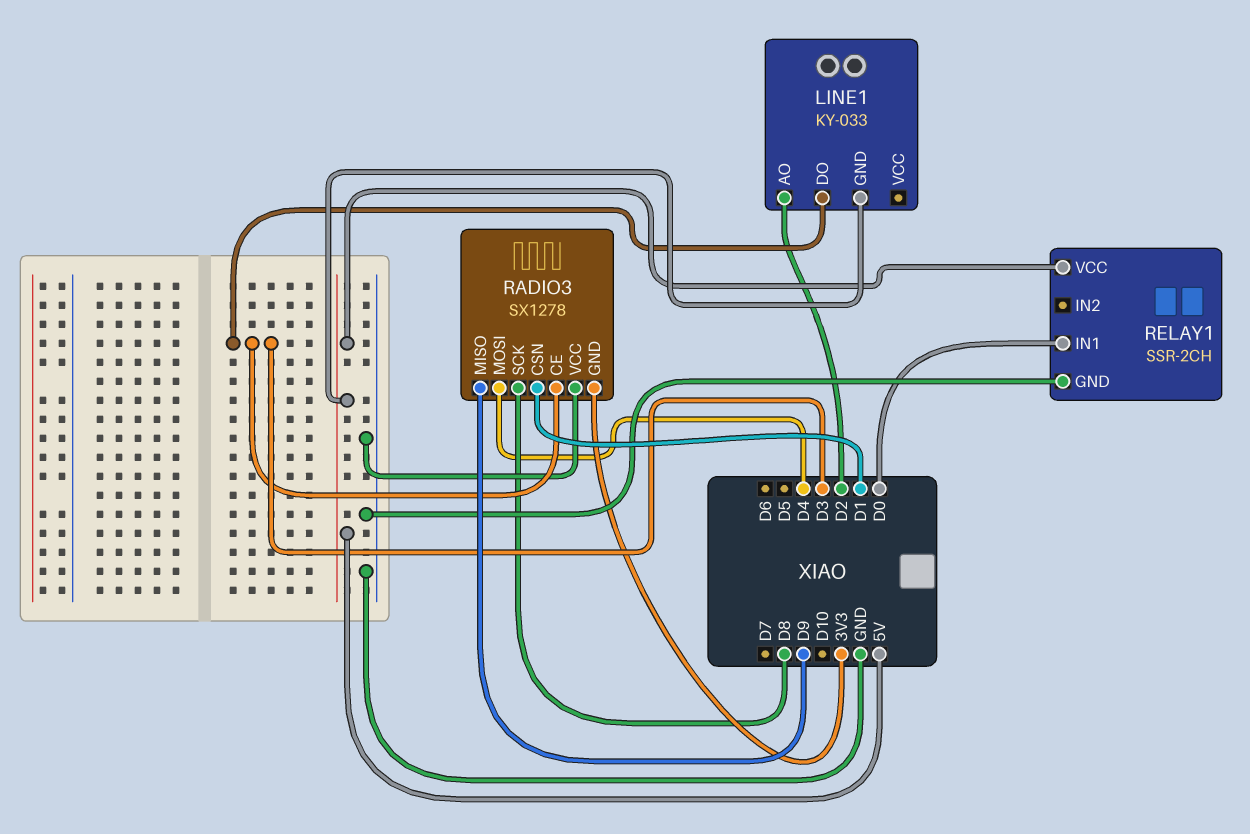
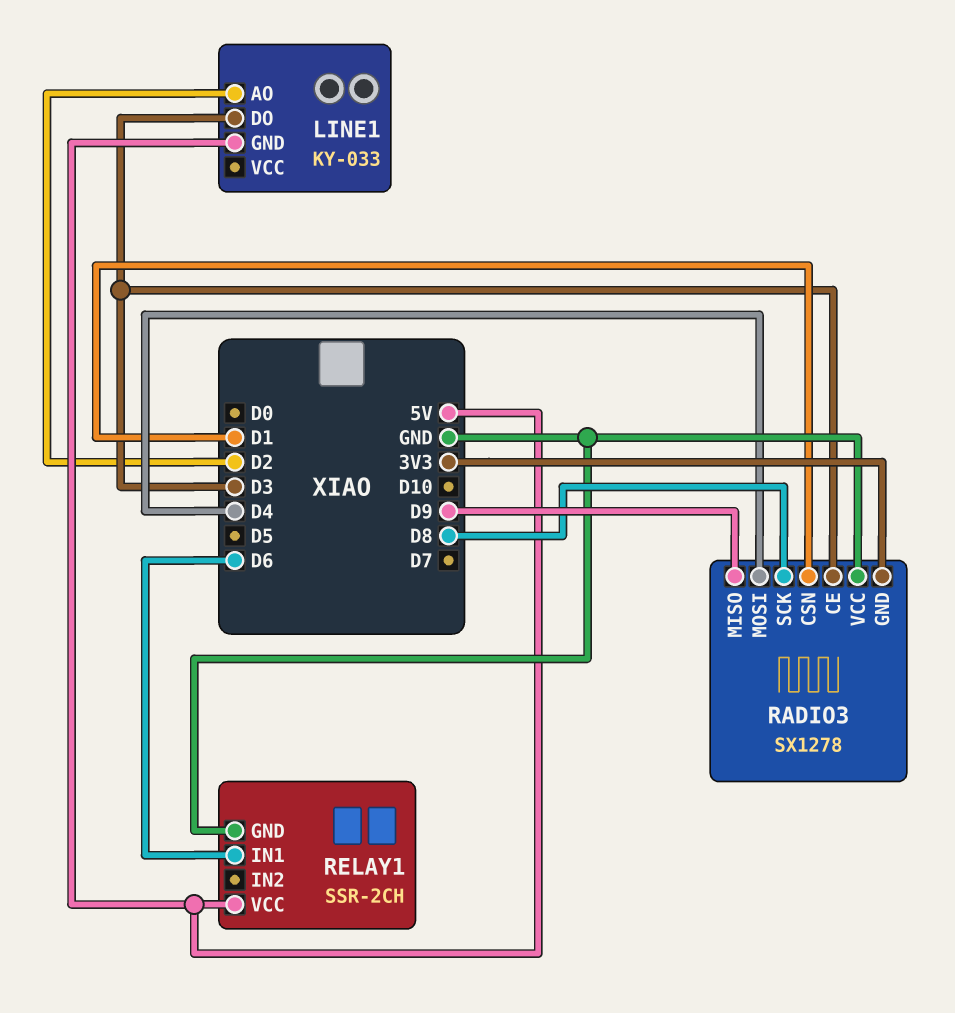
RELAY1 pin IN1: D0 -> D6

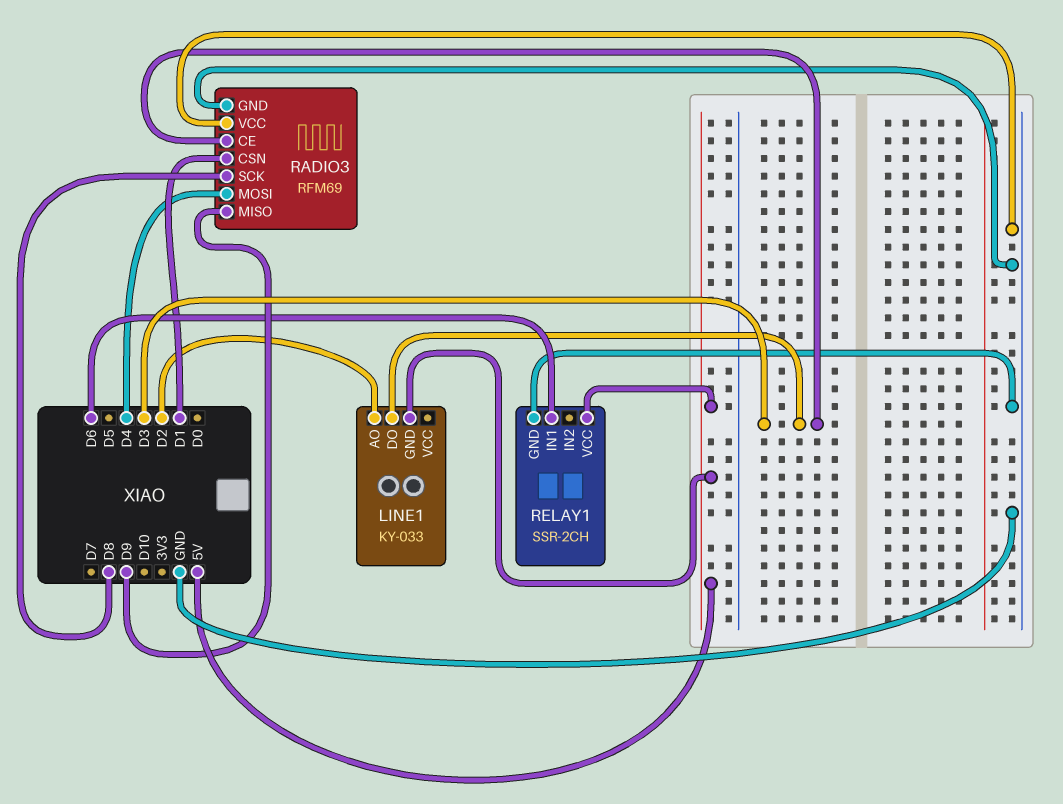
RADIO3: SX1278 -> RFM69
RADIO3 pin GND: 3V3 -> GND

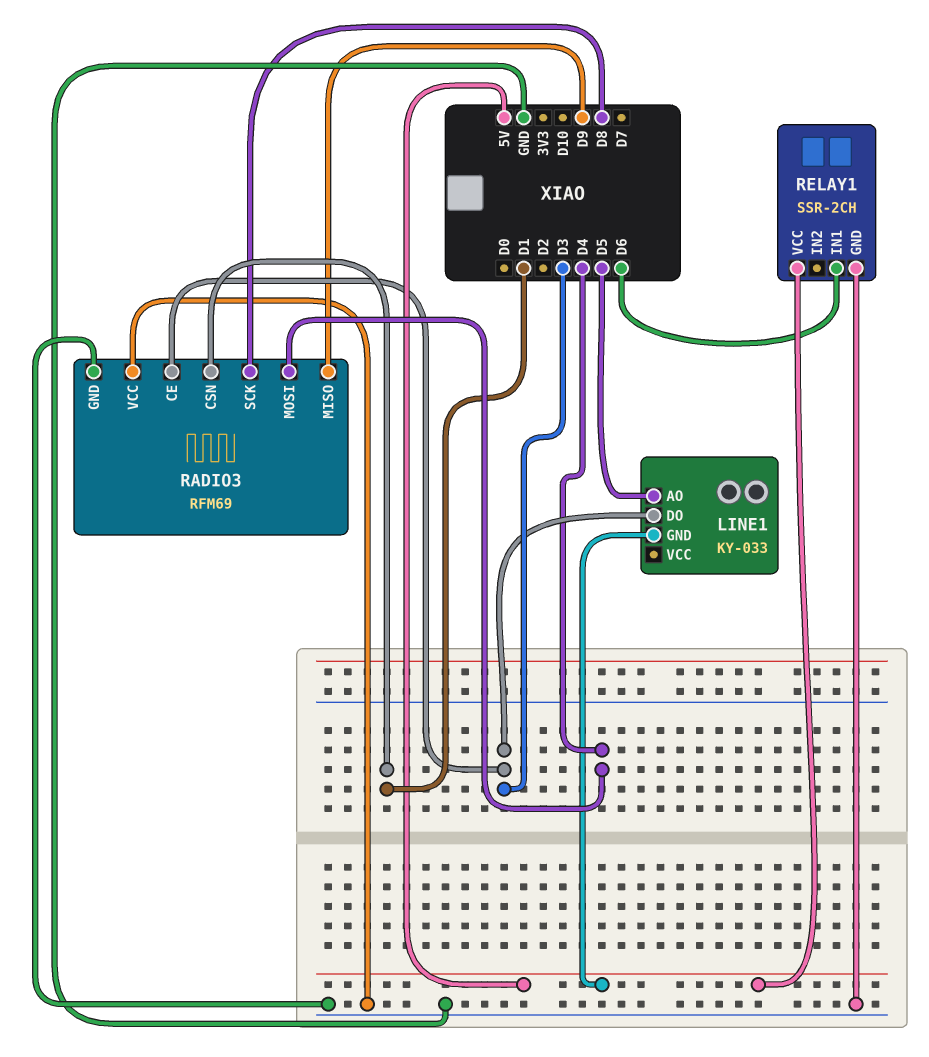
LINE1 pin AO: D2 -> D5

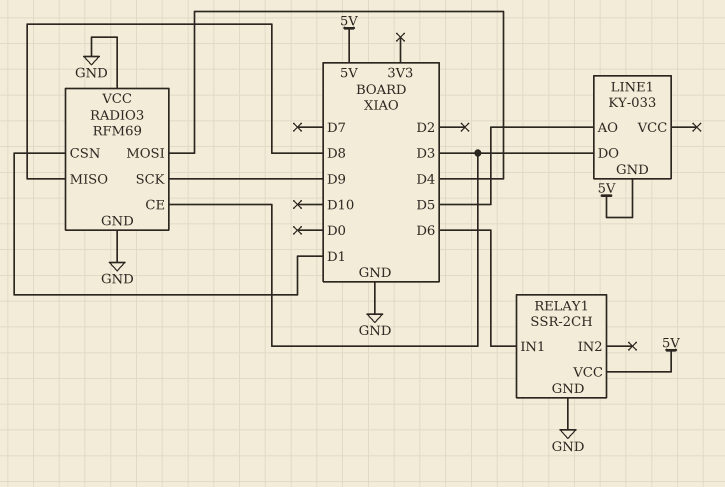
RADIO3 pin MISO: D9 -> D8
RADIO3 pin SCK: D8 -> D9

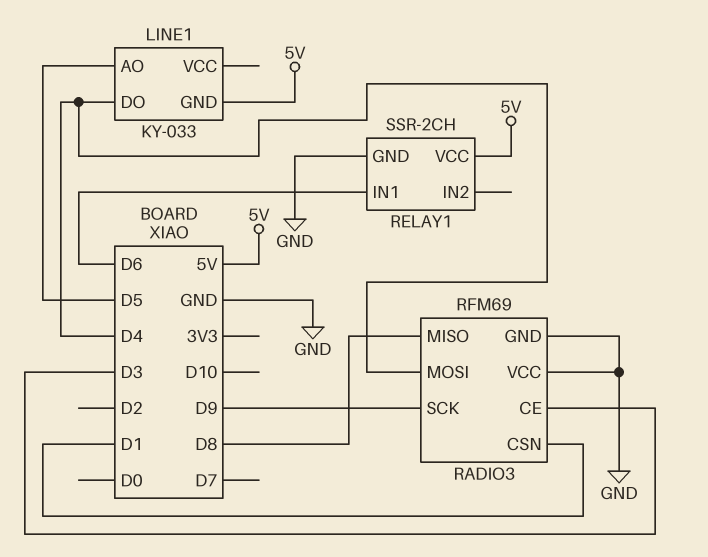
LINE1 pin DO: D3 -> D4

